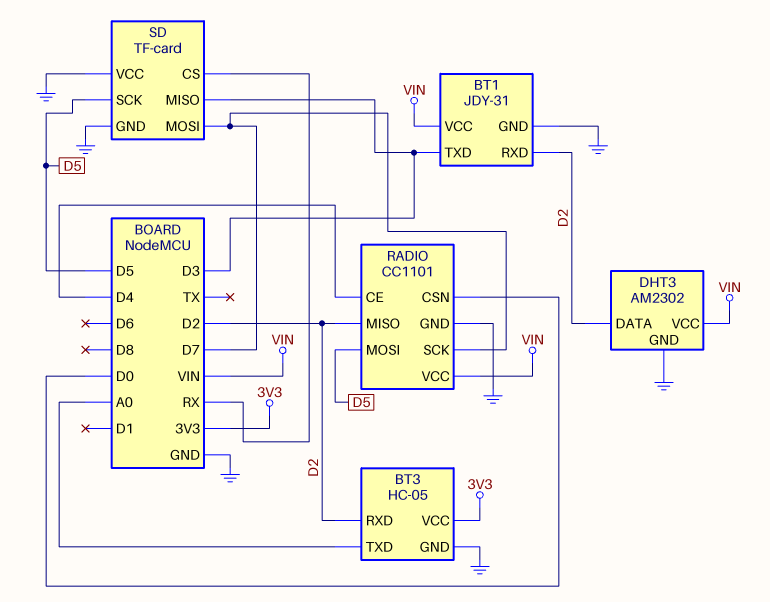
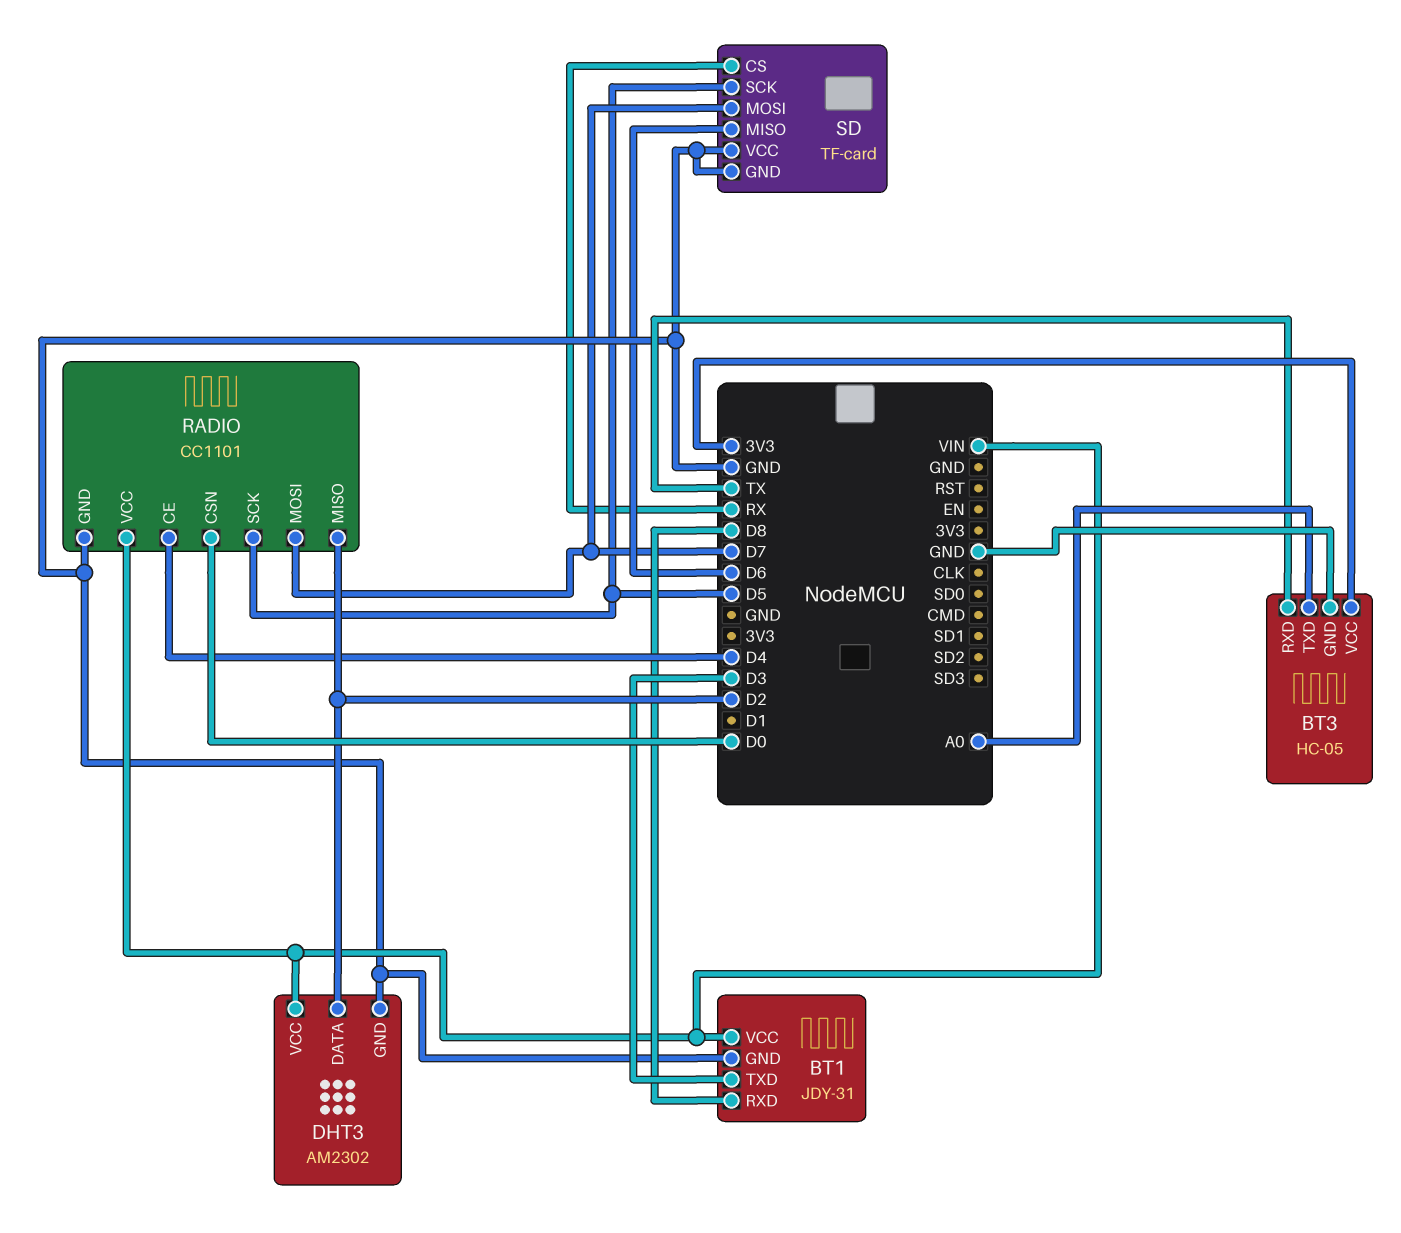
BT1 pin RXD: D2 -> D8
BT3 pin RXD: D2 -> TX
RADIO pin MOSI: D5 -> D7
RADIO pin SCK: D7 -> D5
SD pin MISO: D3 -> D6

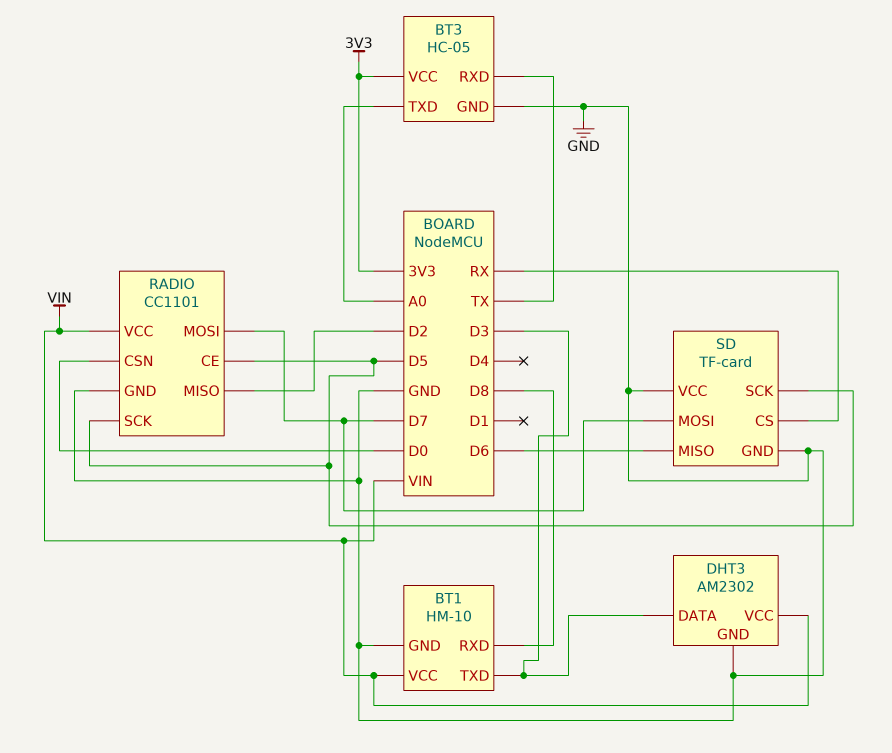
BT1: JDY-31 -> HM-10
DHT3 pin DATA: D2 -> D3
RADIO pin CE: D4 -> D5

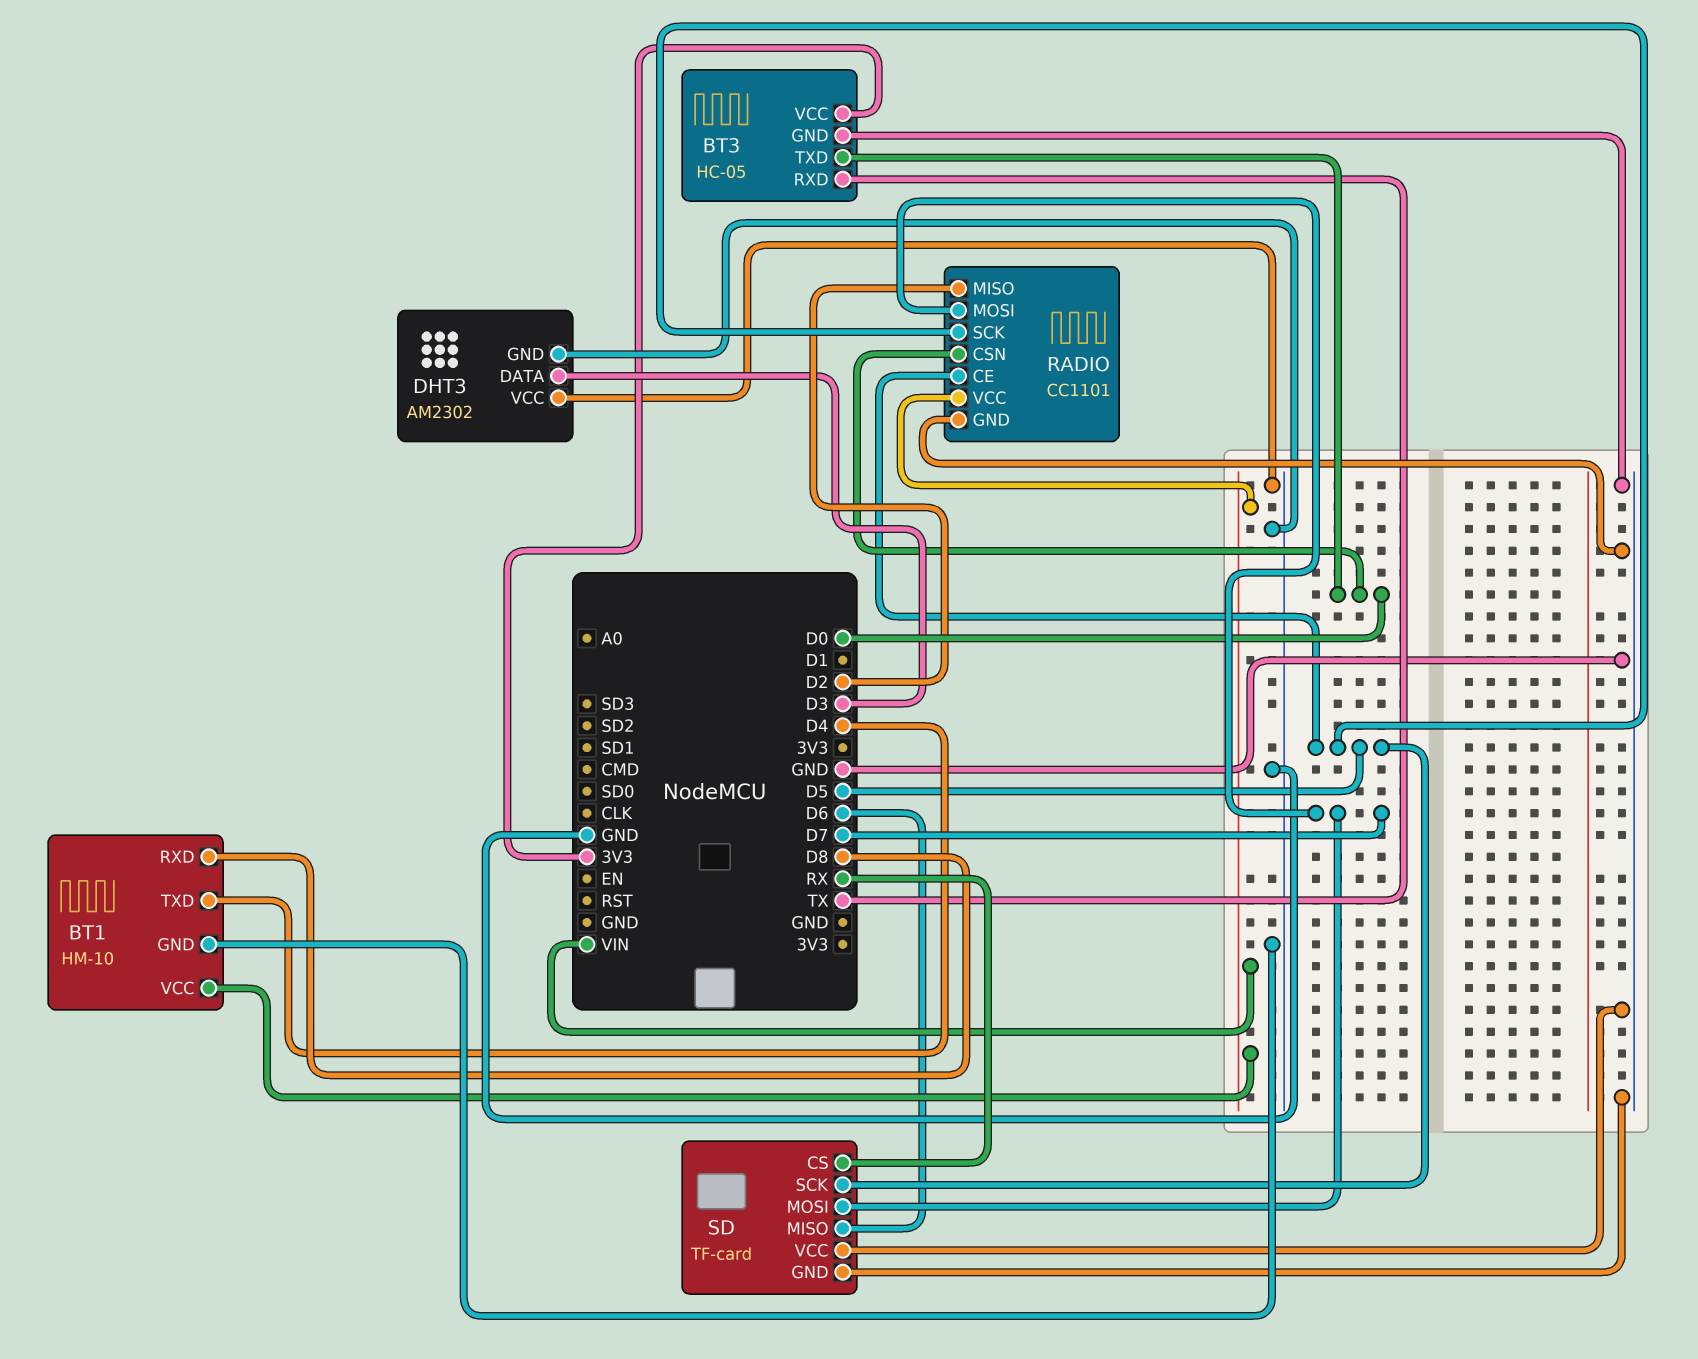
BT1 pin TXD: D3 -> D4
BT3 pin TXD: A0 -> D0
DHT3 pin VCC: VIN -> GND

